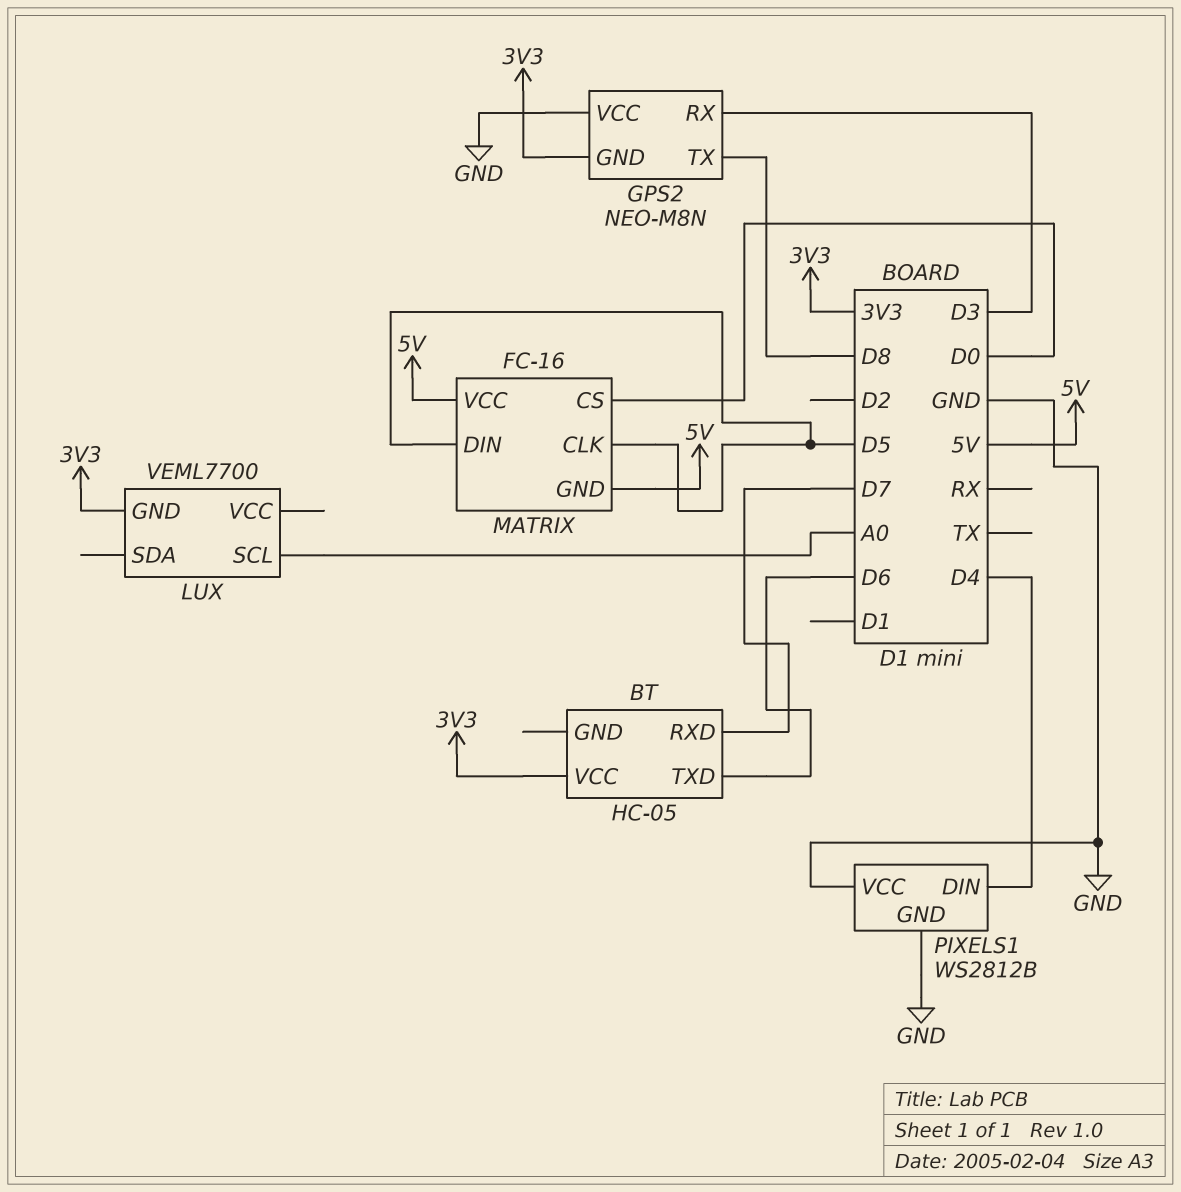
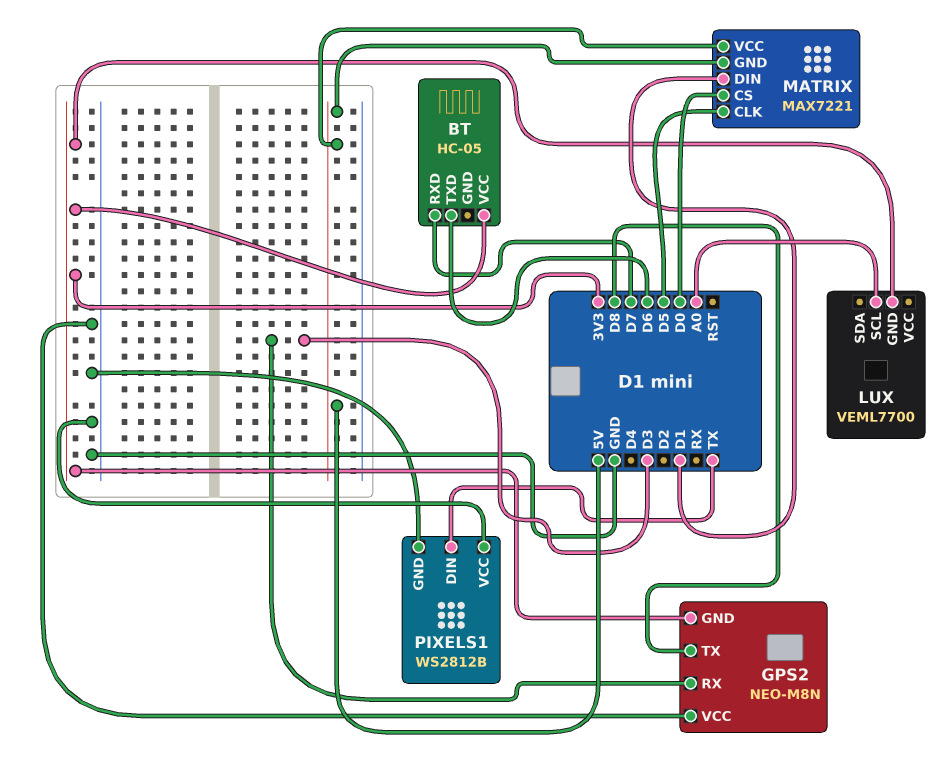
MATRIX: FC-16 -> MAX7221
MATRIX pin DIN: D5 -> D1
PIXELS1 pin DIN: D4 -> TX

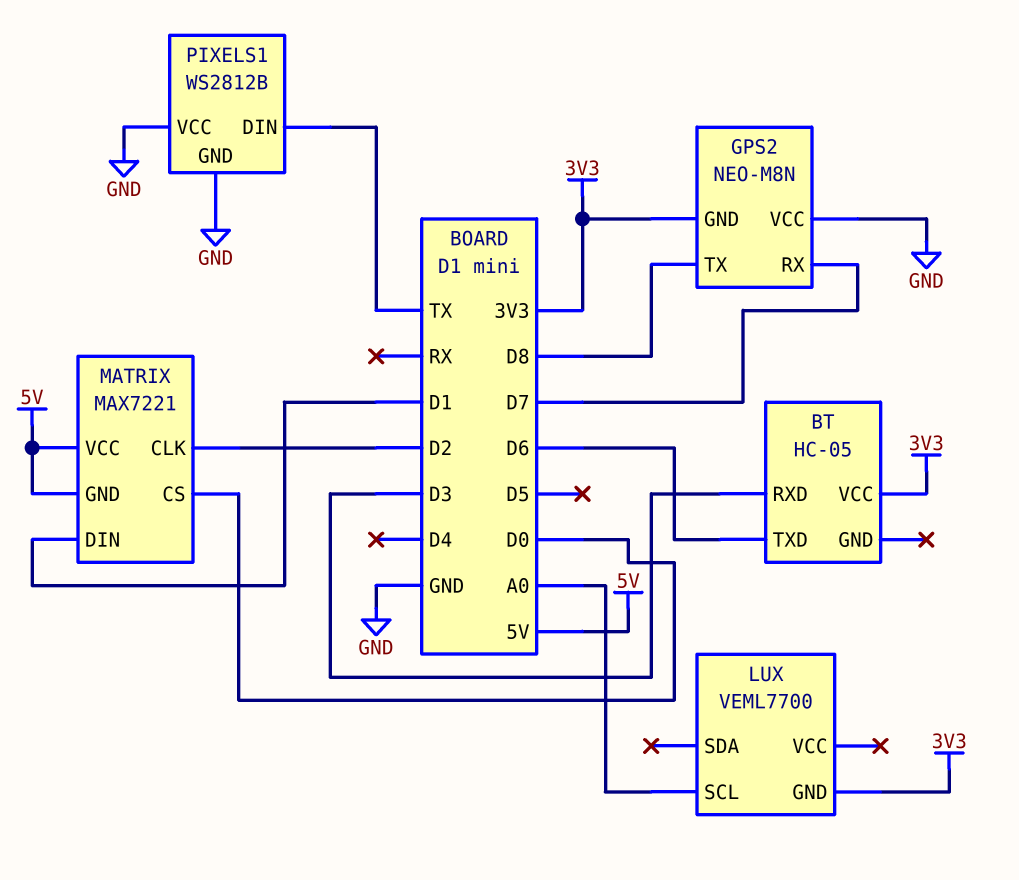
BT pin RXD: D7 -> D3
GPS2 pin RX: D3 -> D7
MATRIX pin CLK: D5 -> D2

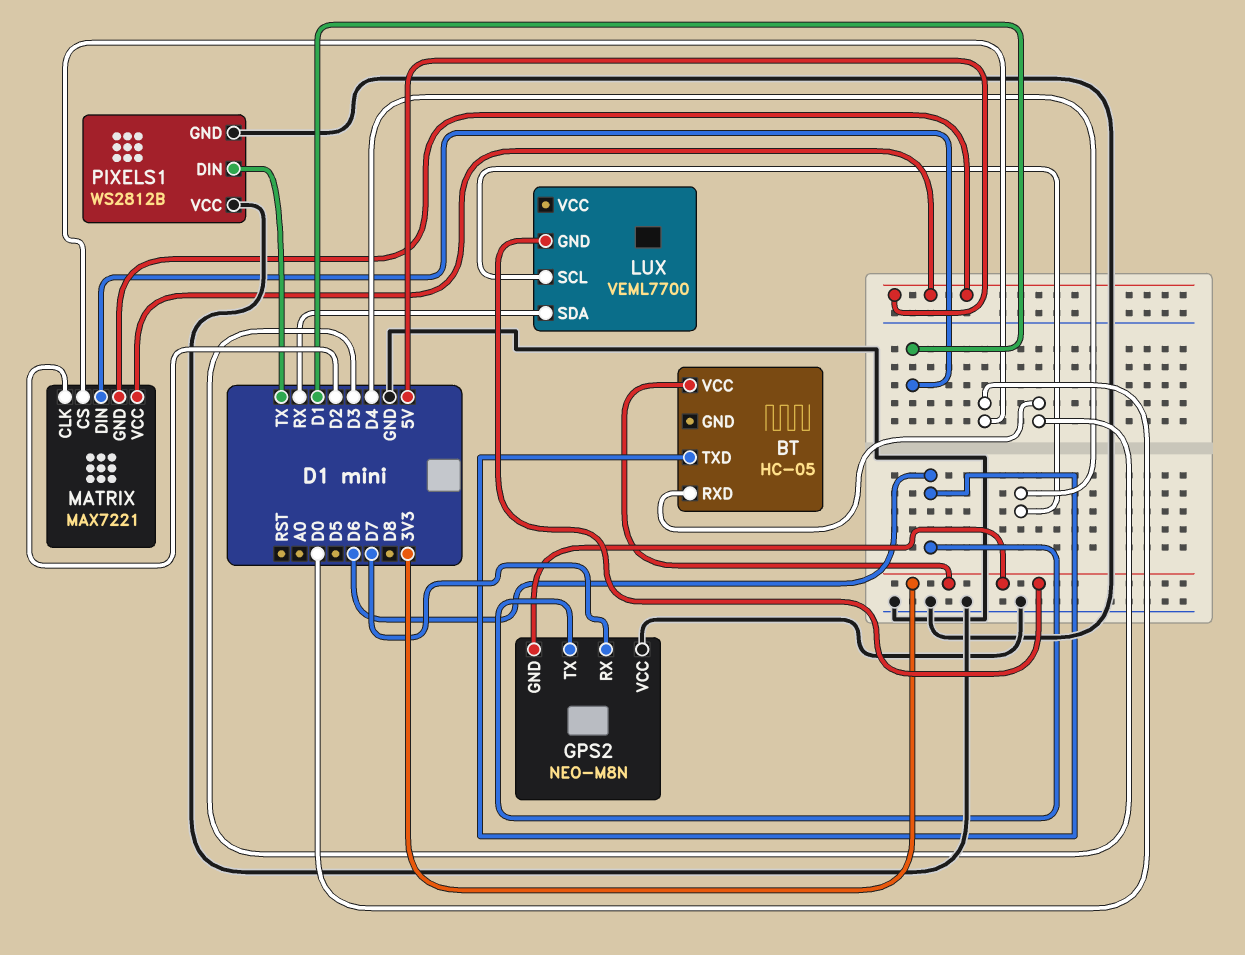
GPS2 pin TX: D8 -> D6
LUX pin SCL: A0 -> D4
LUX pin SDA: none -> RX

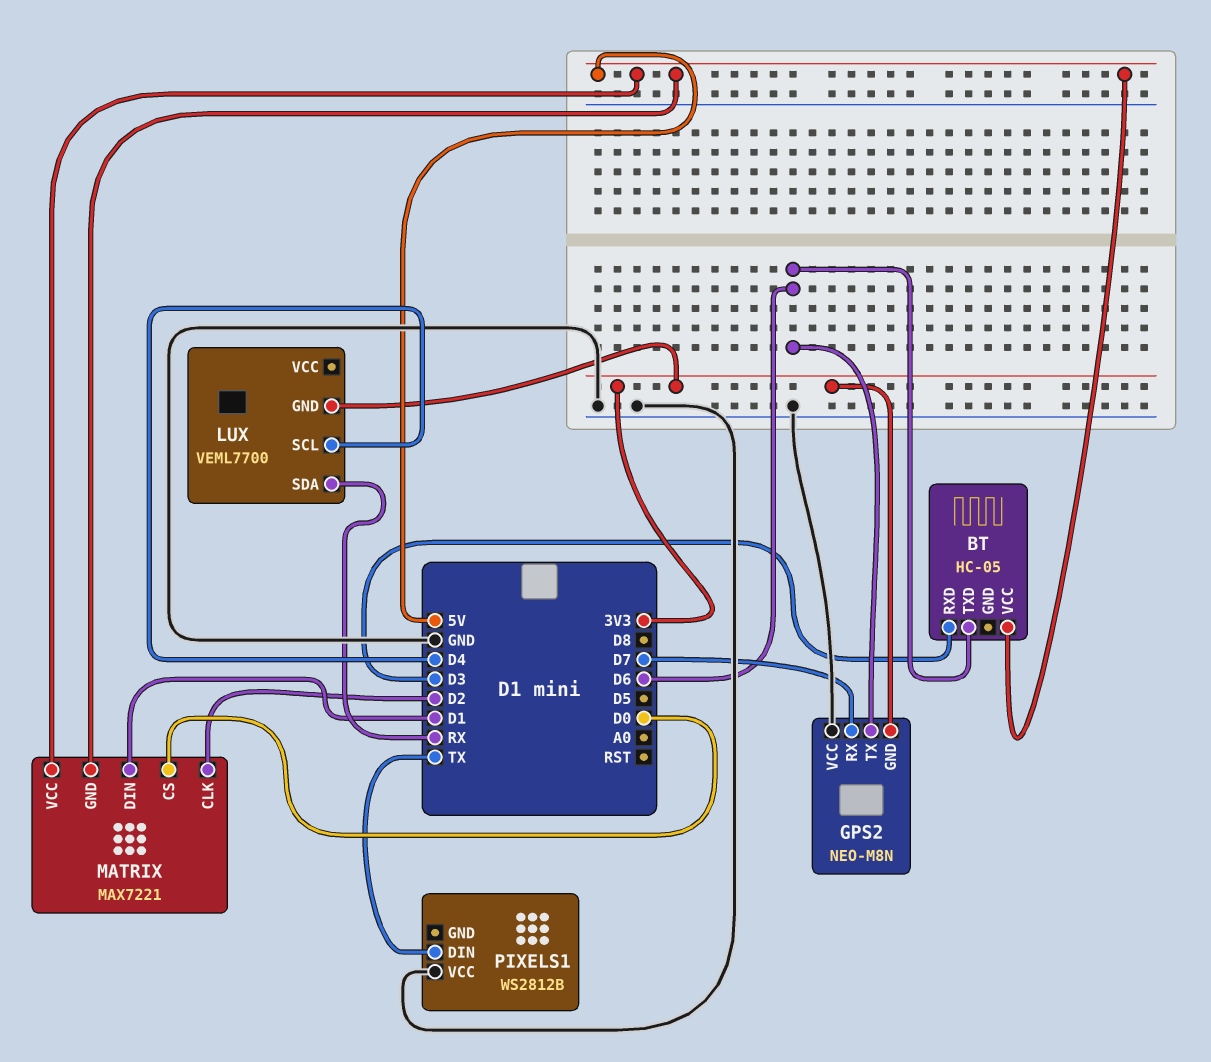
BT pin VCC: 3V3 -> 5V
PIXELS1 pin GND: GND -> none

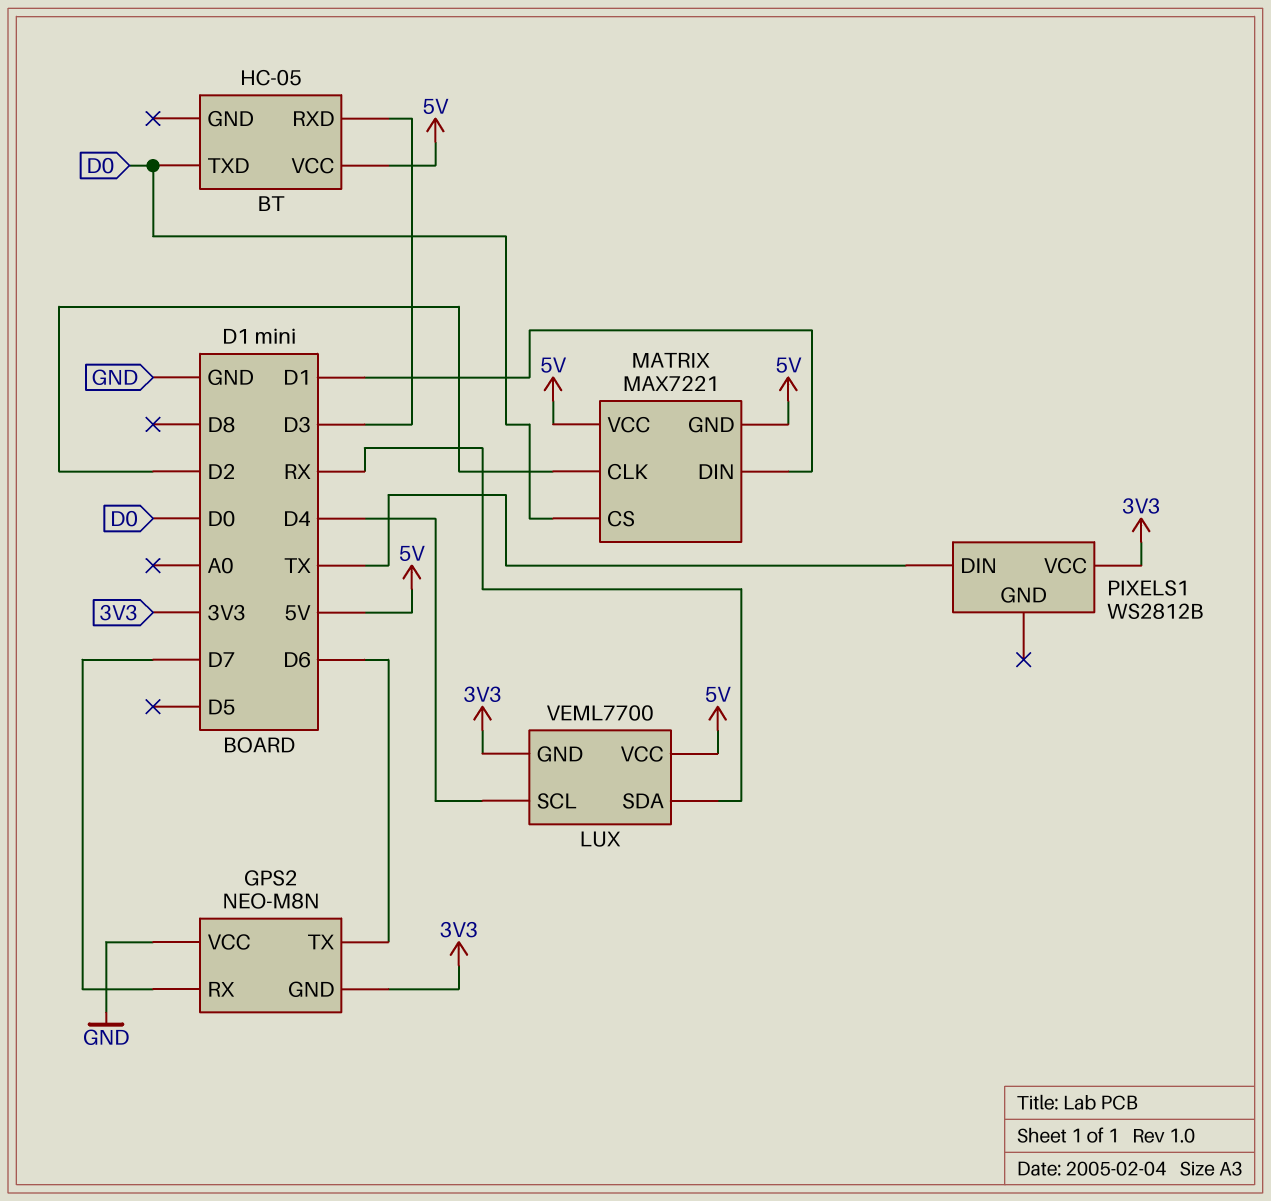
BT pin TXD: D6 -> D0
LUX pin VCC: none -> 5V
PIXELS1 pin VCC: GND -> 3V3

